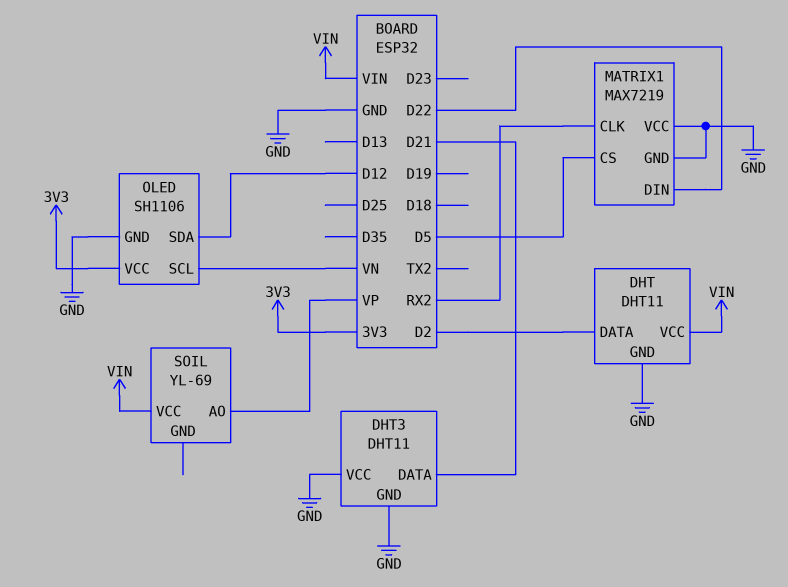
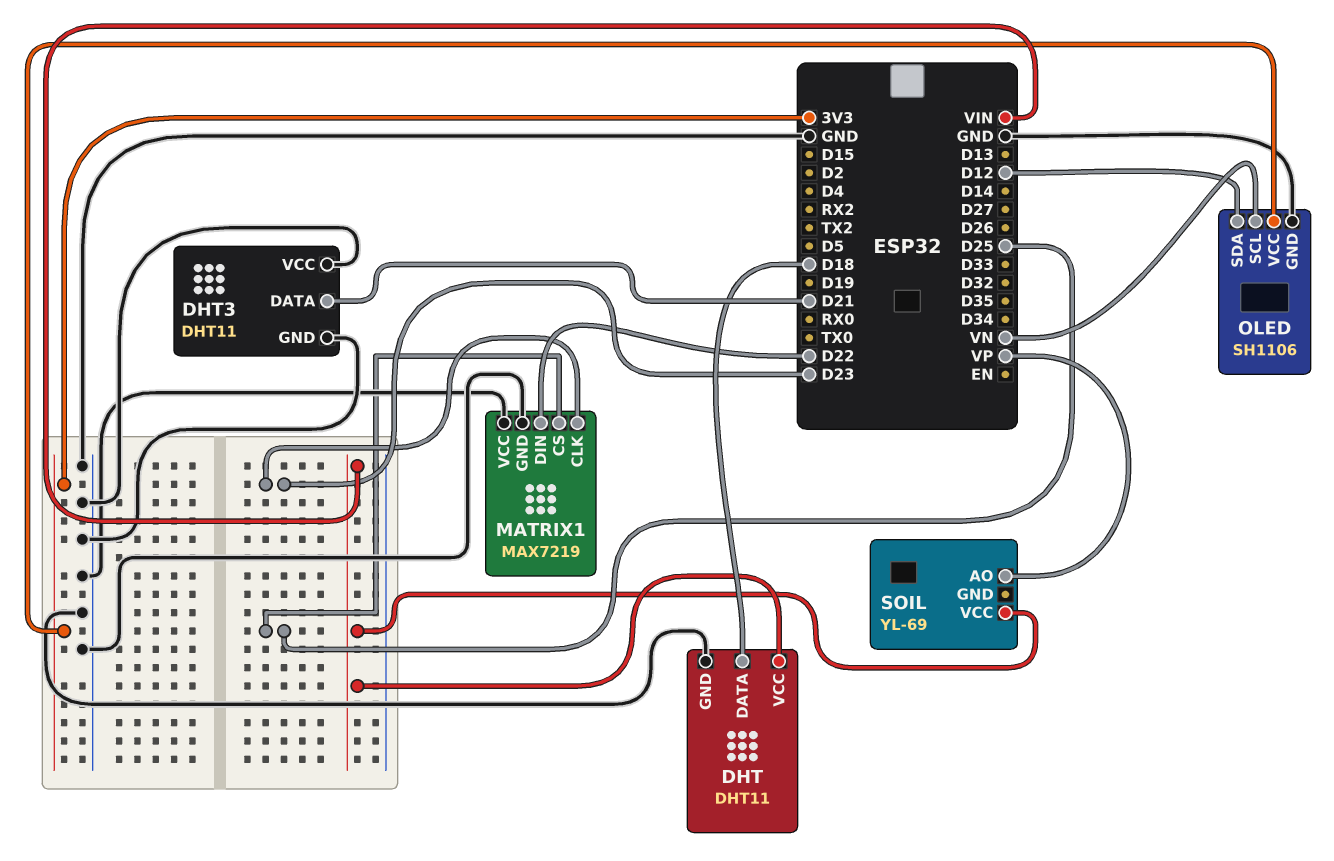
DHT pin DATA: D2 -> D18
MATRIX1 pin CLK: RX2 -> D23
MATRIX1 pin CS: D5 -> D25

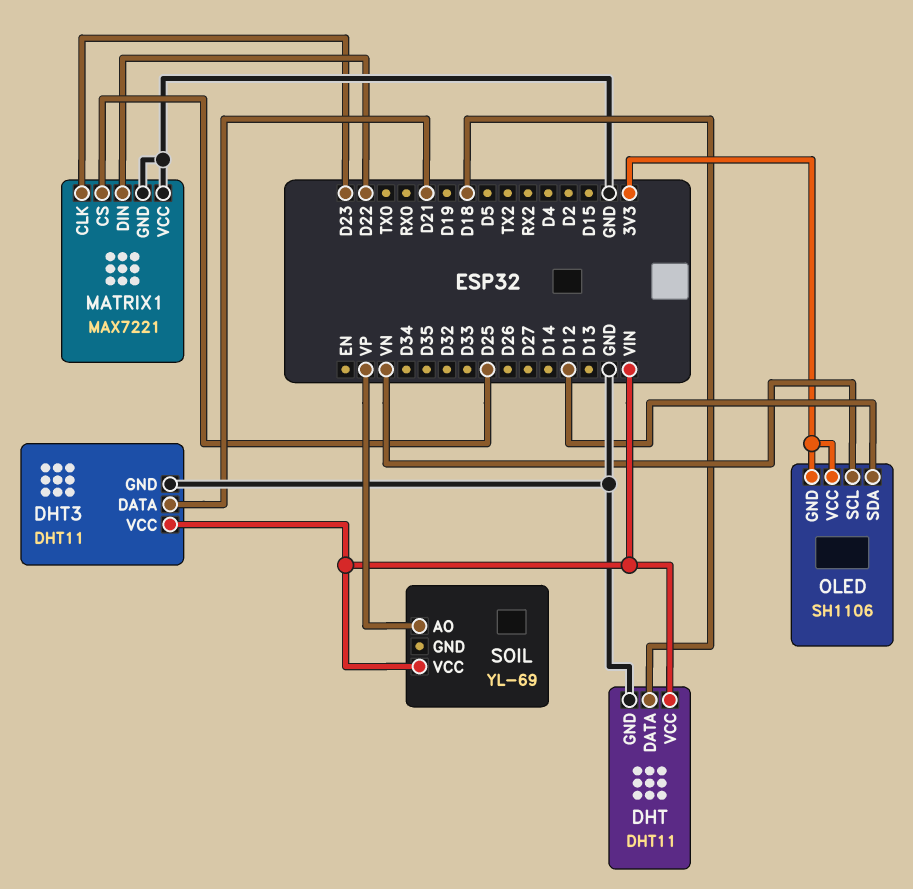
DHT3 pin VCC: GND -> VIN
MATRIX1: MAX7219 -> MAX7221
OLED pin GND: GND -> 3V3

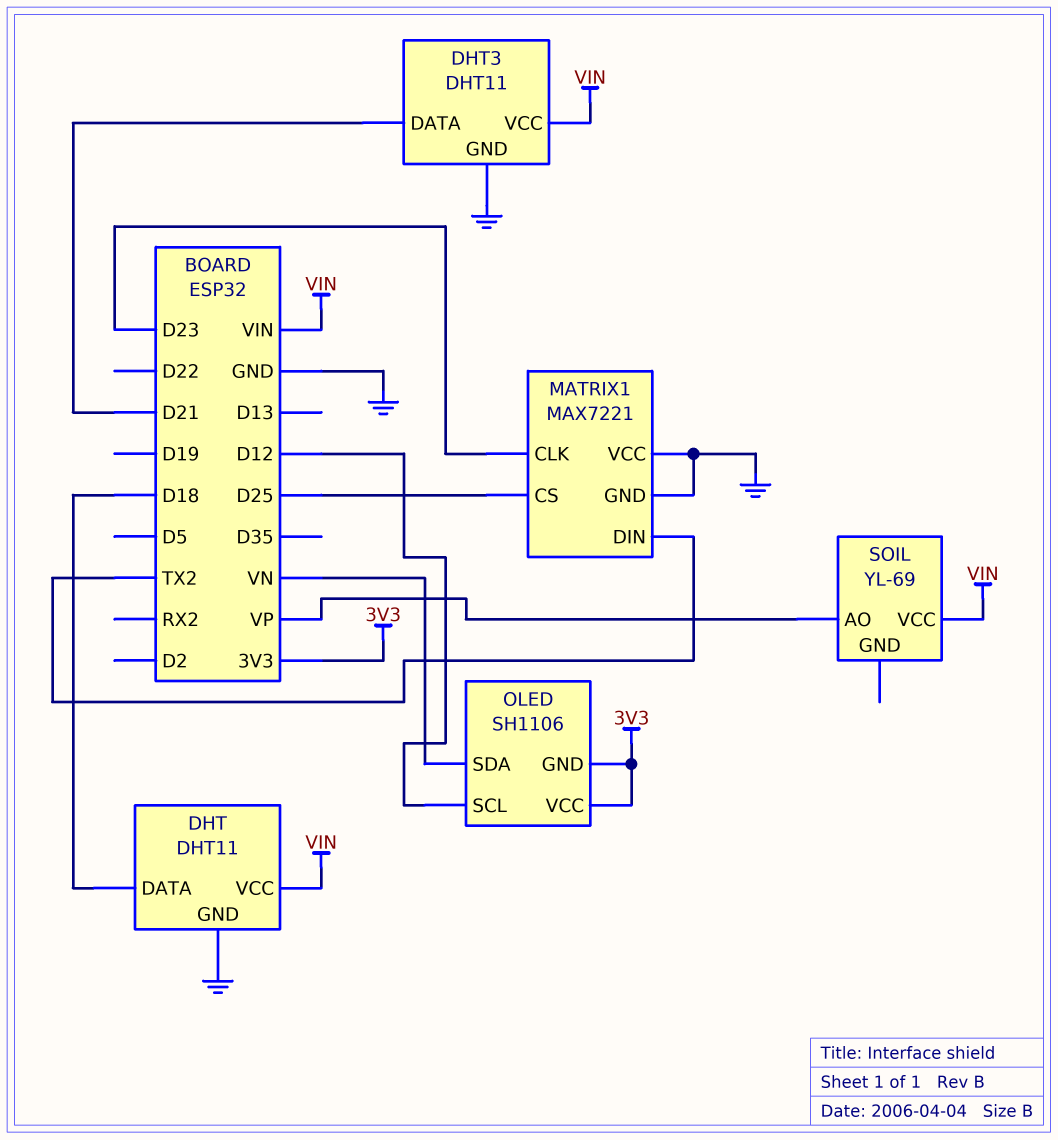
MATRIX1 pin DIN: D22 -> TX2
OLED pin SCL: VN -> D12
OLED pin SDA: D12 -> VN

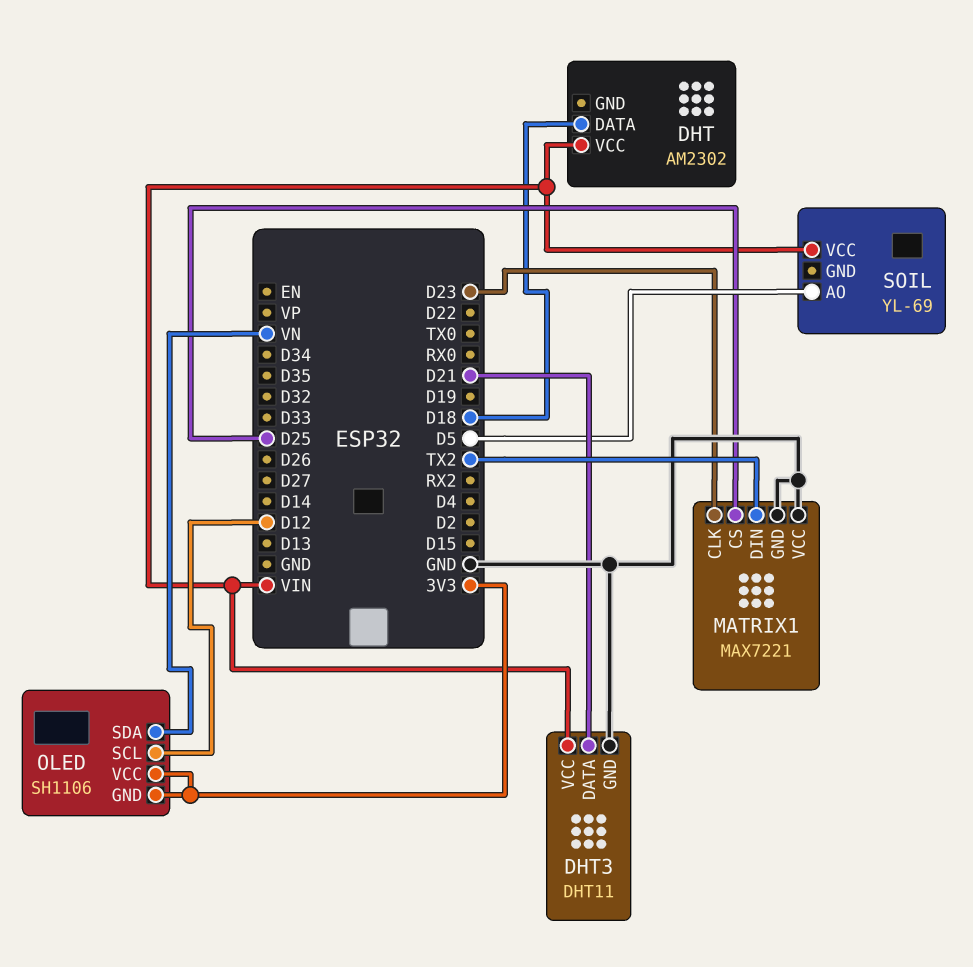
DHT: DHT11 -> AM2302
DHT pin GND: GND -> none
SOIL pin AO: VP -> D5

